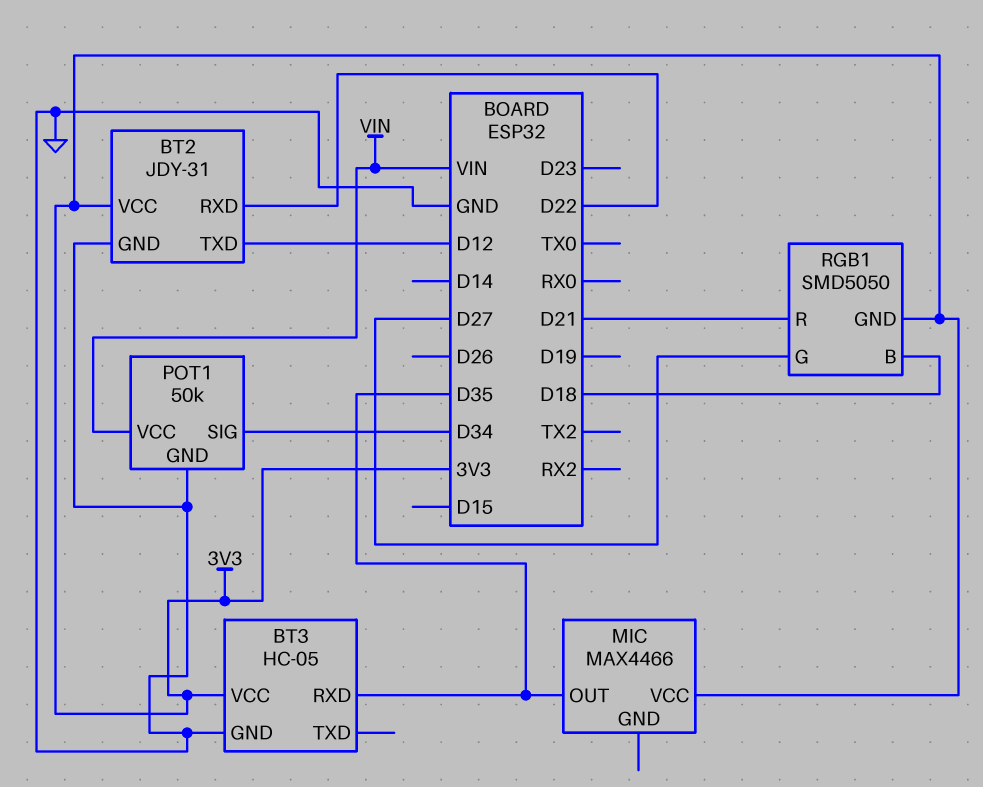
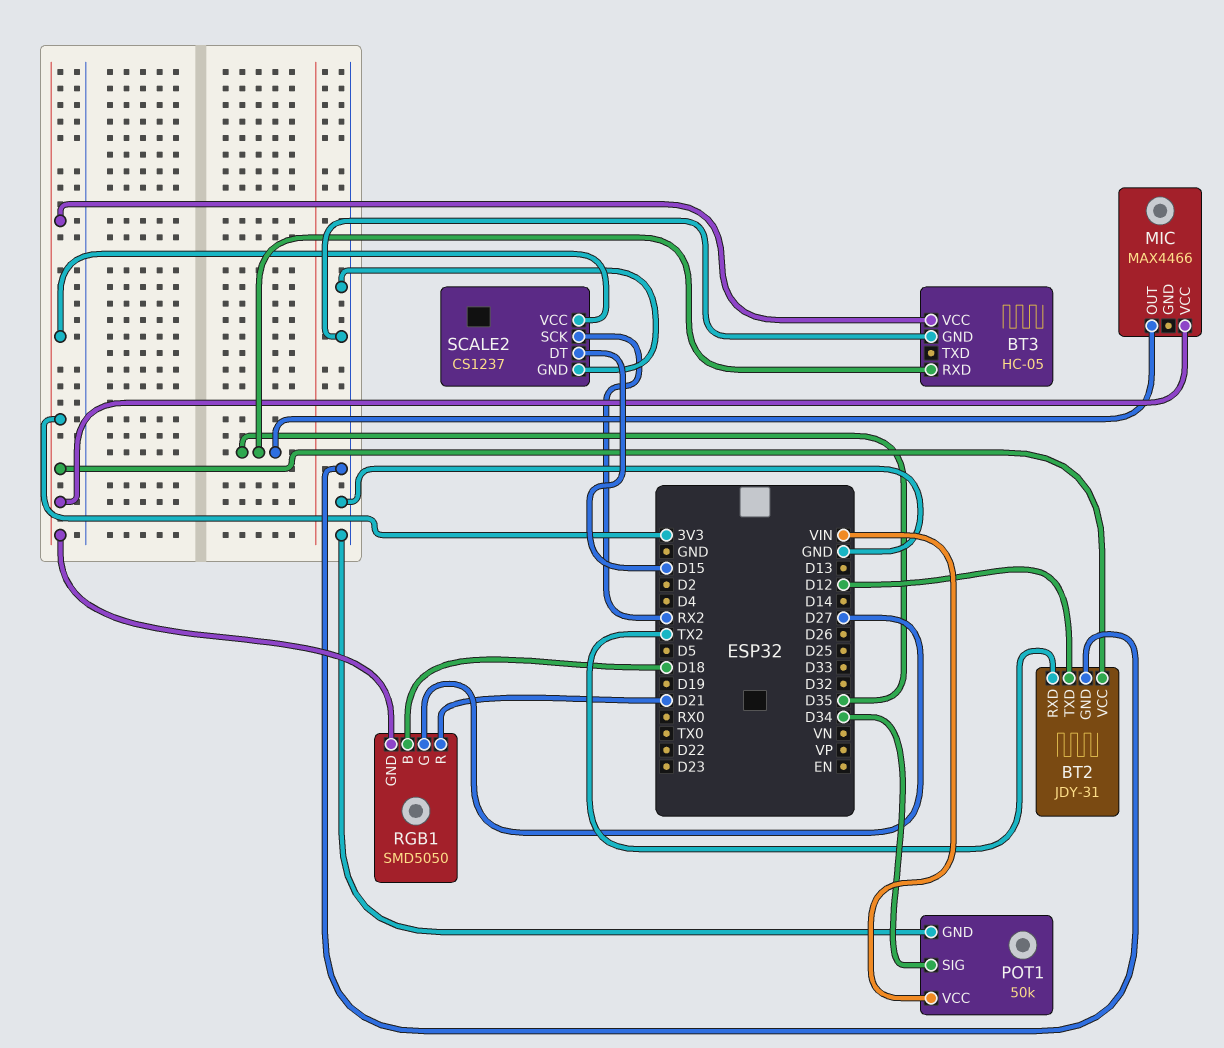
BT2 pin RXD: D22 -> TX2
SCALE2: none -> CS1237
SCALE2 pin DT: none -> D15
SCALE2 pin GND: none -> GND
SCALE2 pin SCK: none -> RX2
SCALE2 pin VCC: none -> 3V3

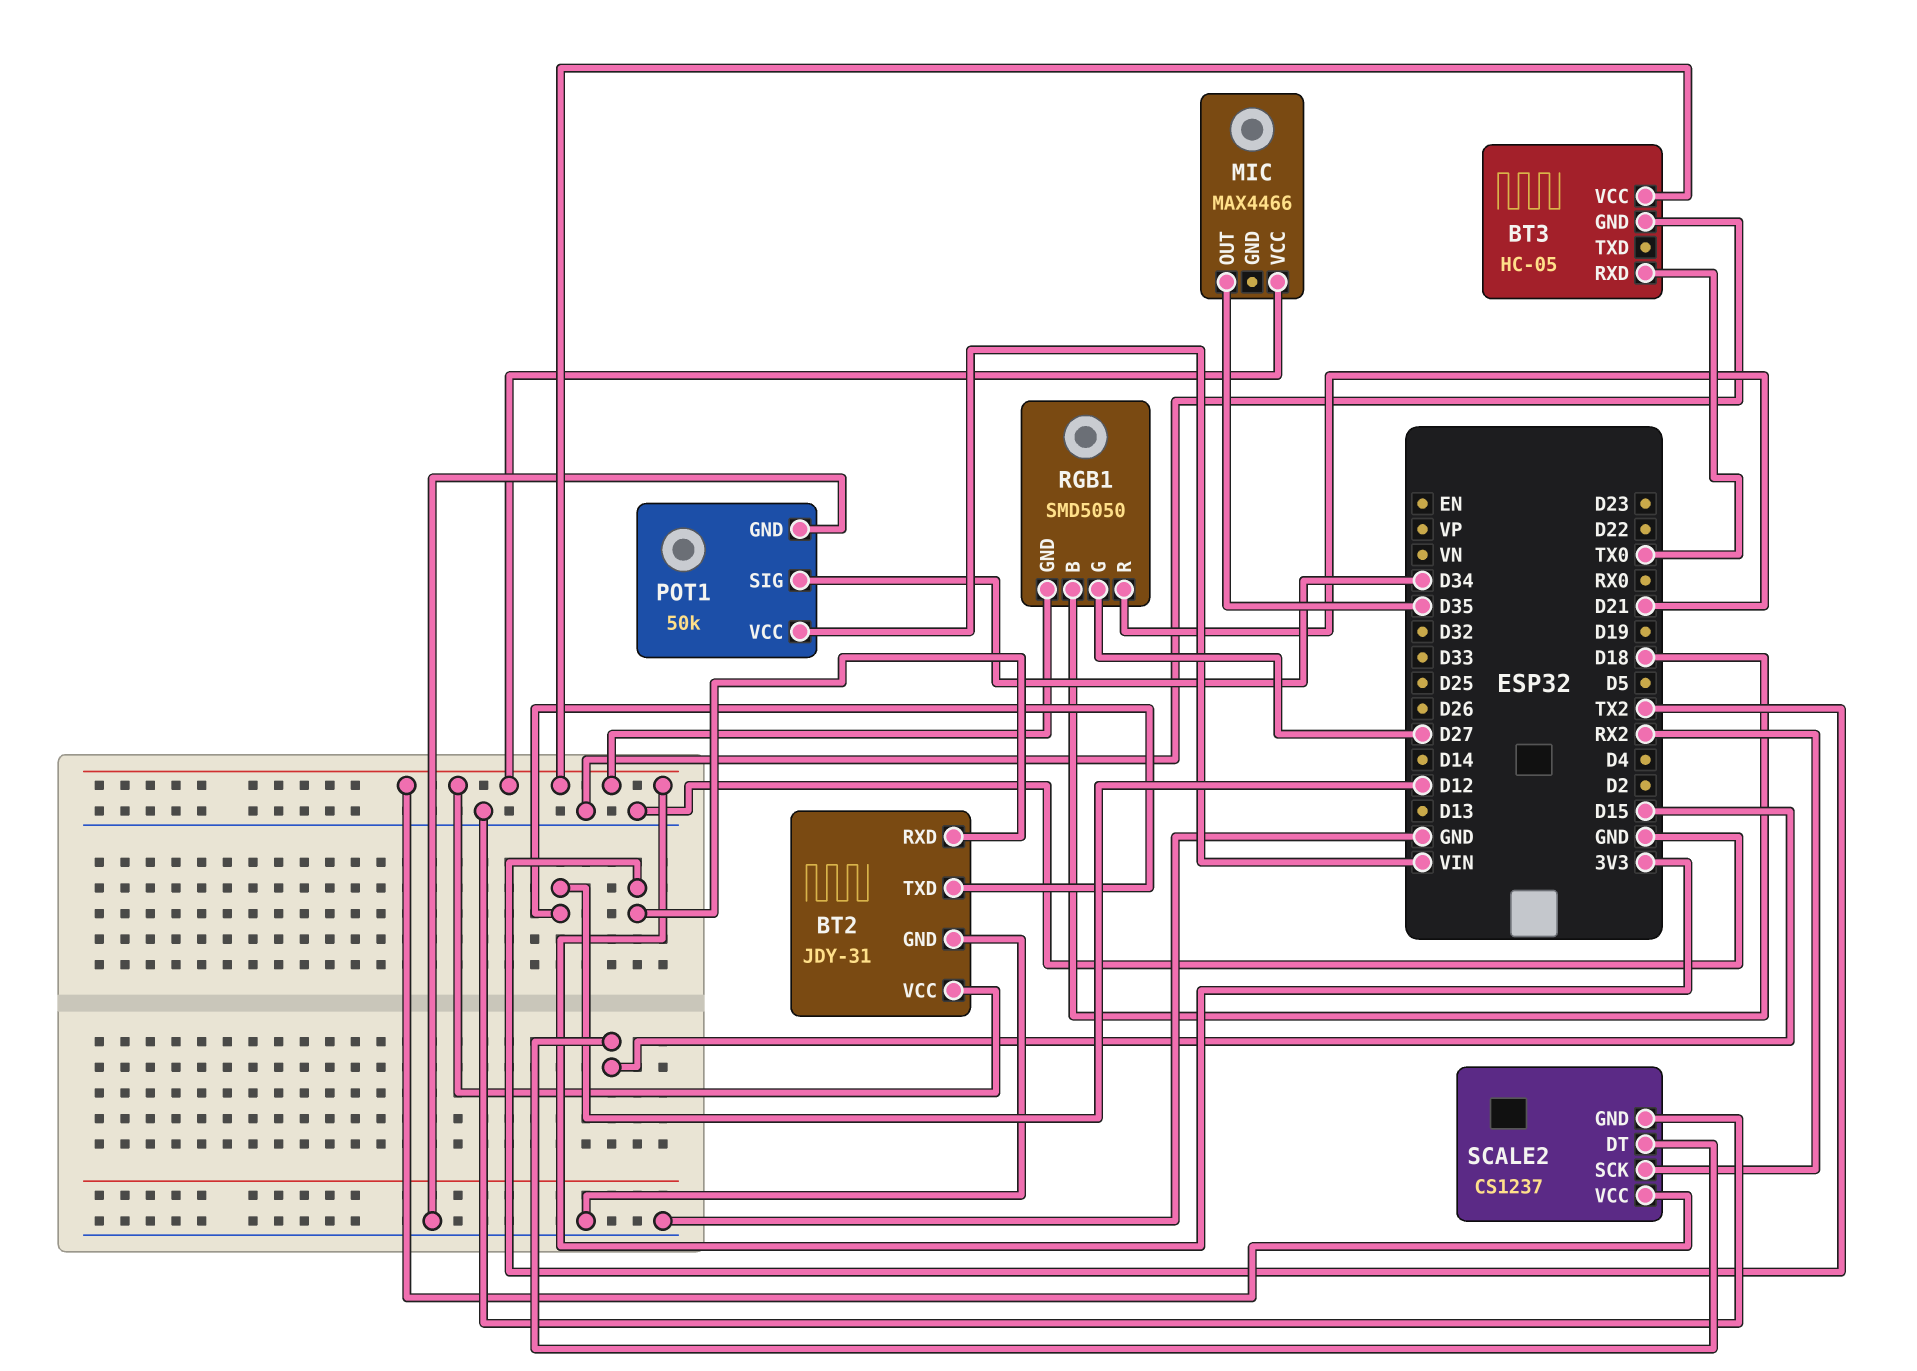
BT3 pin RXD: D35 -> TX0

